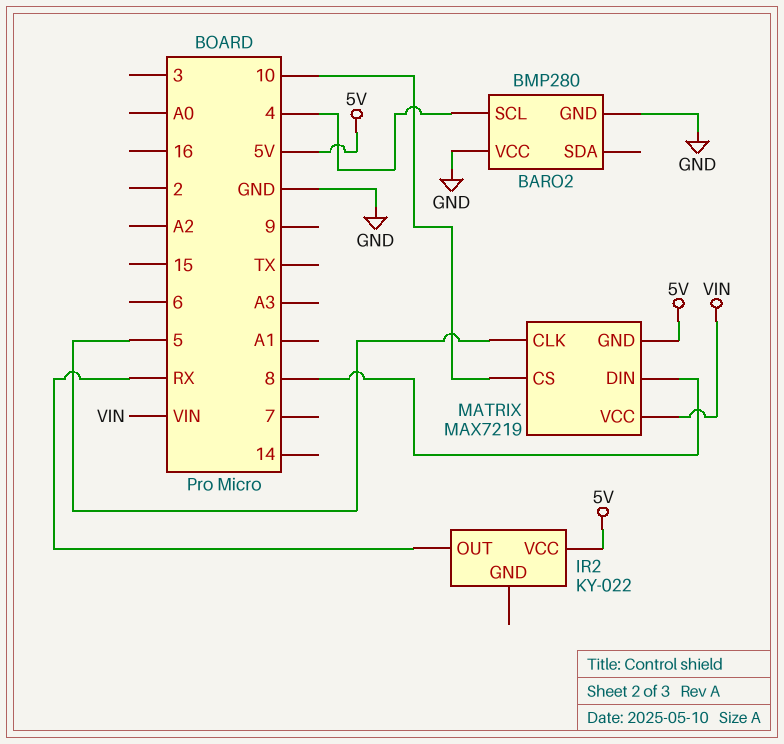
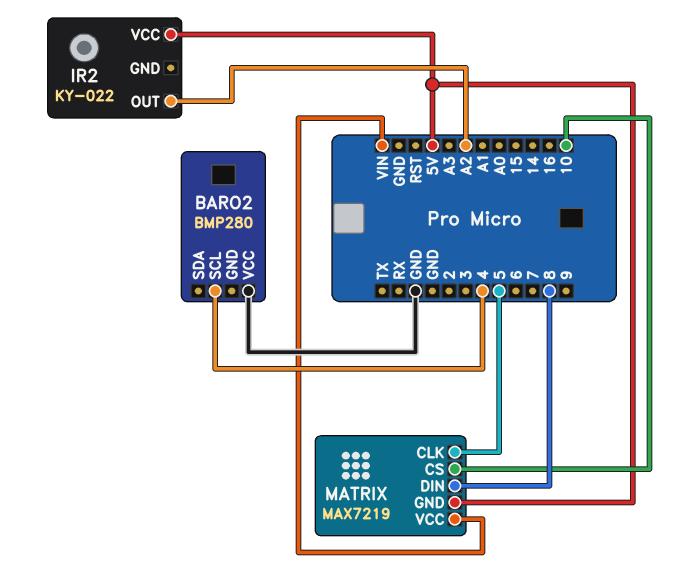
BARO2 pin GND: GND -> none
IR2 pin OUT: RX -> A2

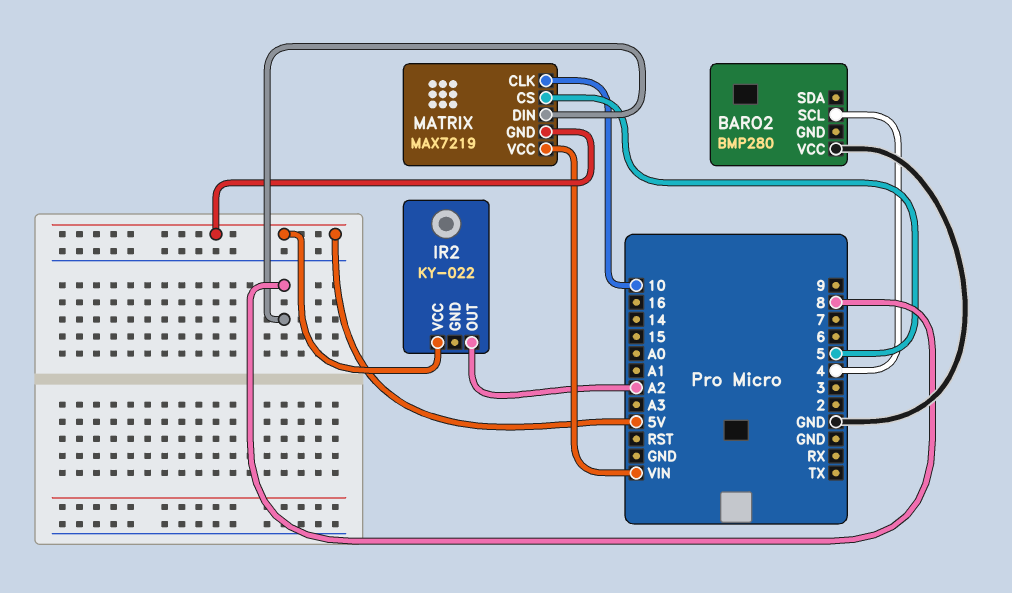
MATRIX pin CLK: 5 -> 10
MATRIX pin CS: 10 -> 5

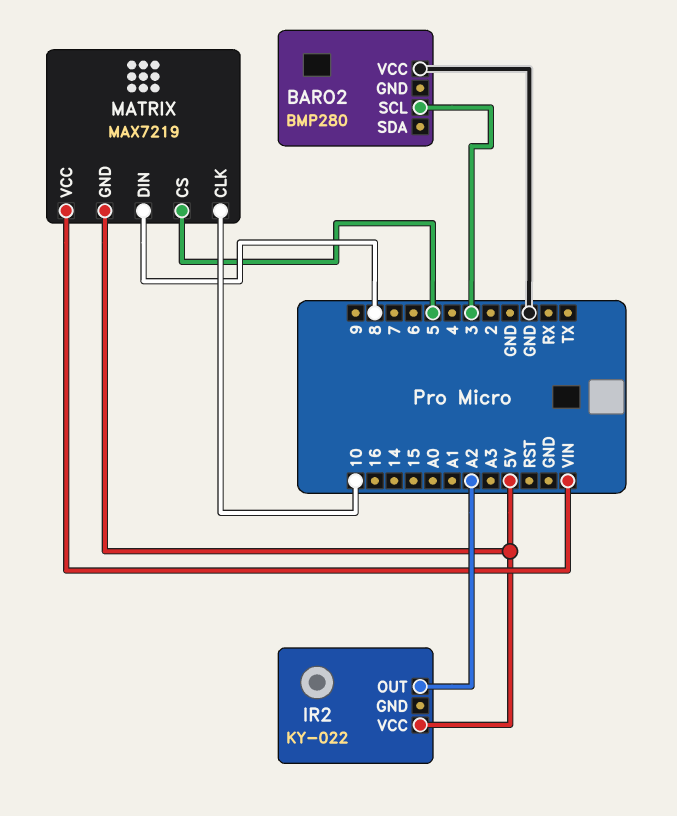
BARO2 pin SCL: 4 -> 3

